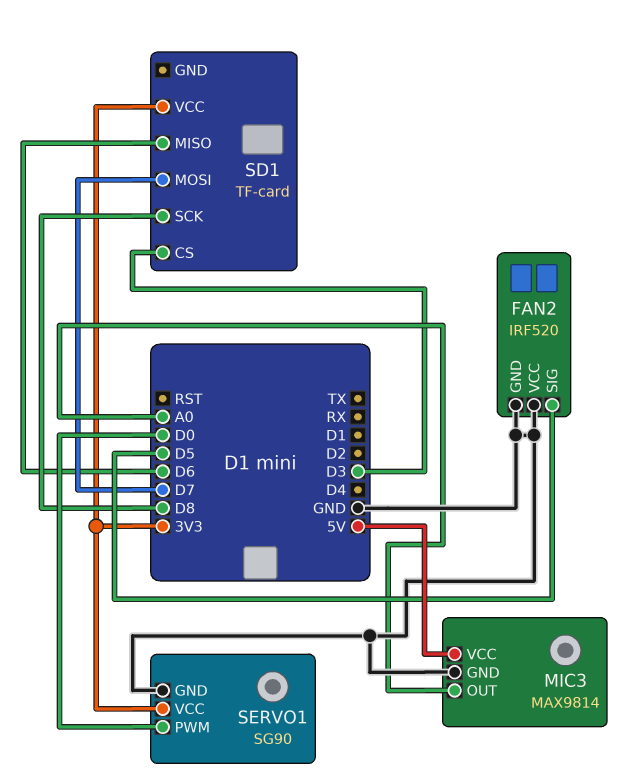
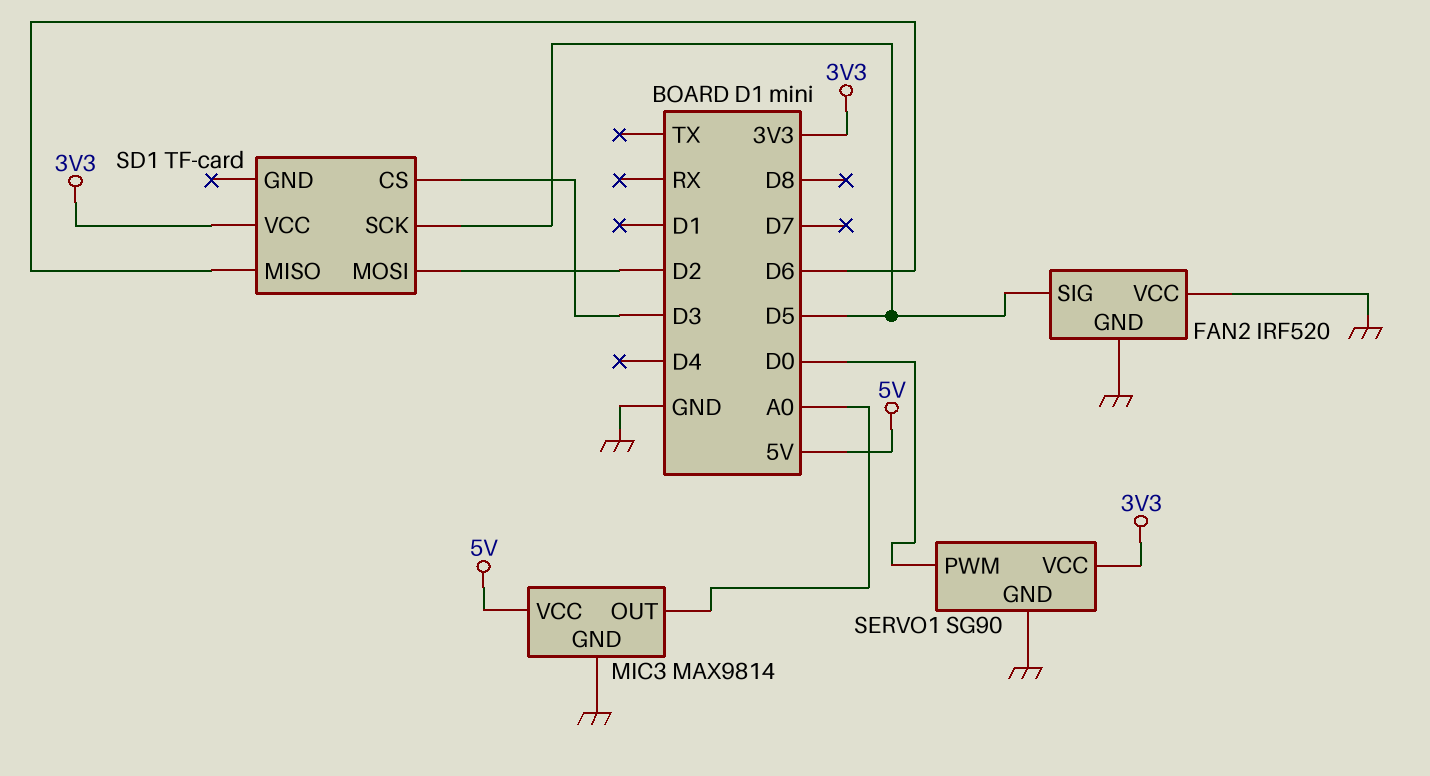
SD1 pin MOSI: D7 -> D2
SD1 pin SCK: D8 -> D5

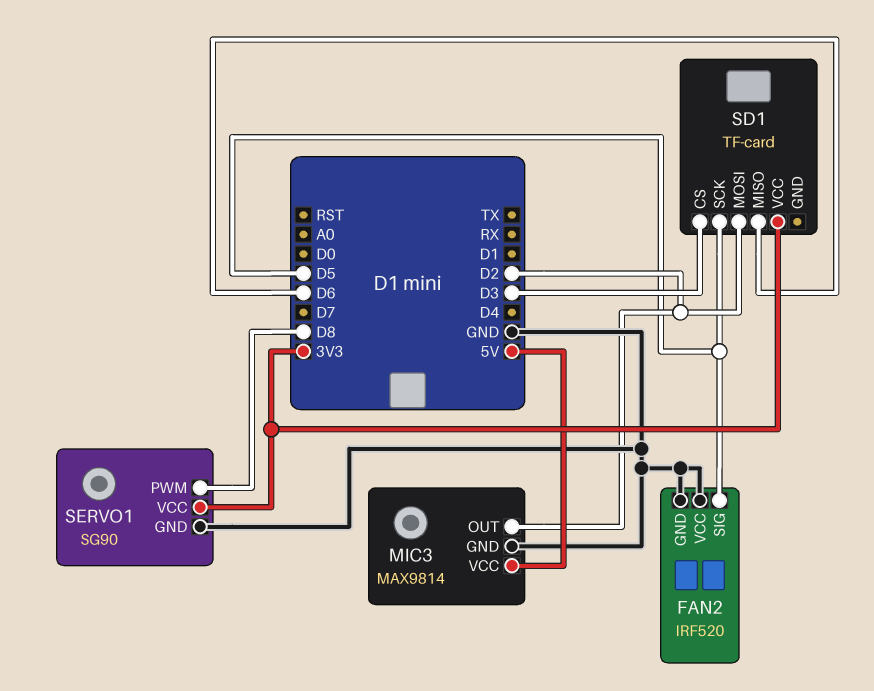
MIC3 pin OUT: A0 -> D2
SERVO1 pin PWM: D0 -> D8

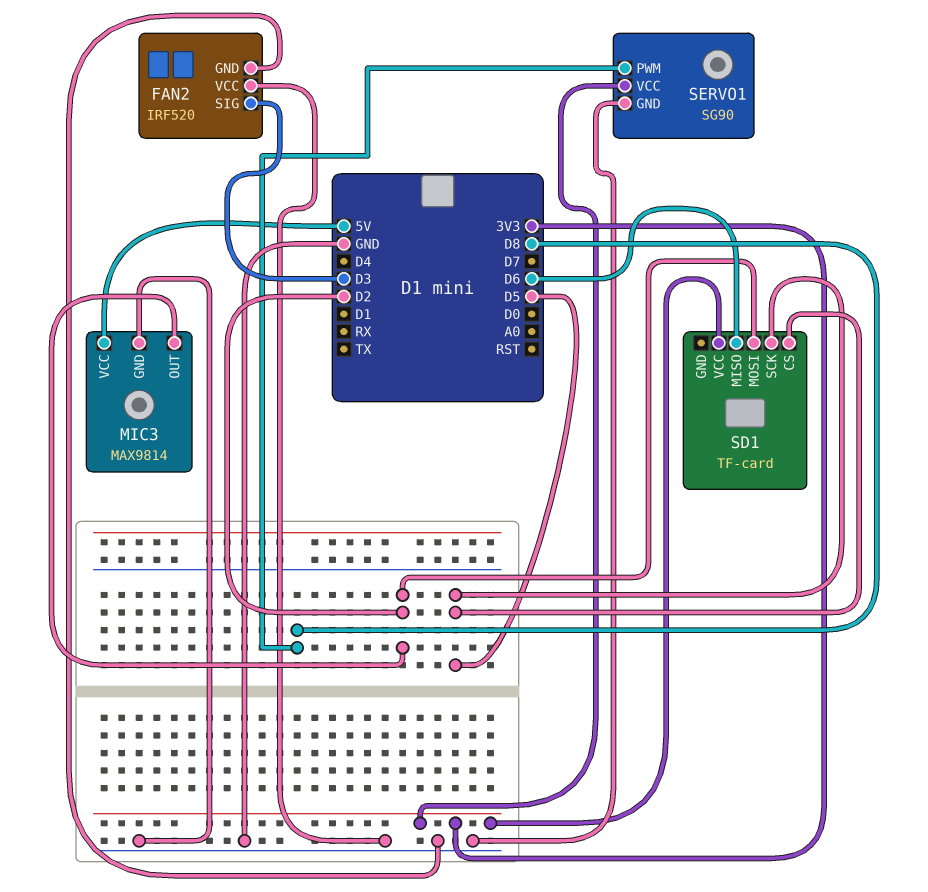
FAN2 pin SIG: D5 -> D3
SD1 pin CS: D3 -> D5

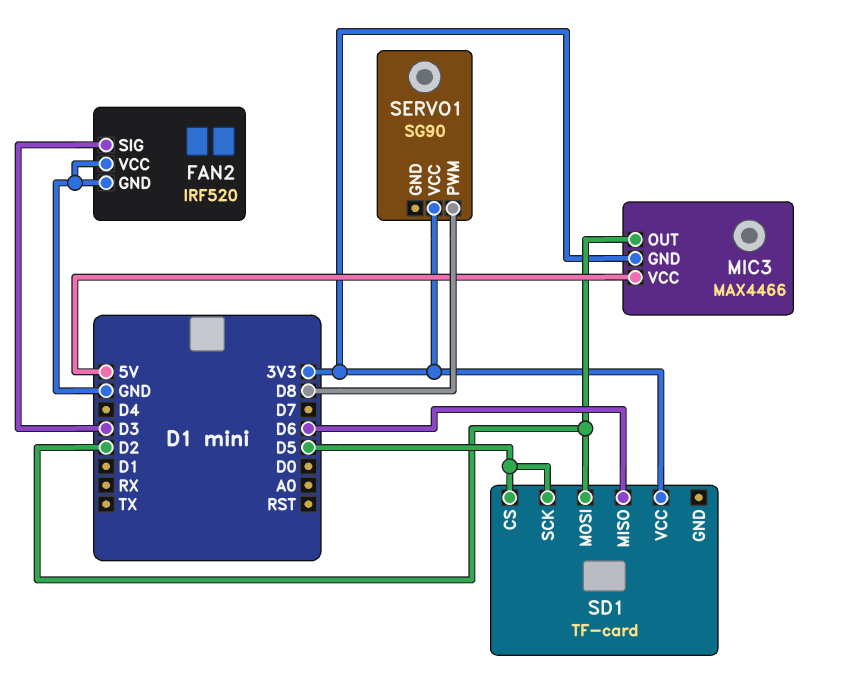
MIC3: MAX9814 -> MAX4466
MIC3 pin GND: GND -> 3V3
SERVO1 pin GND: GND -> none

